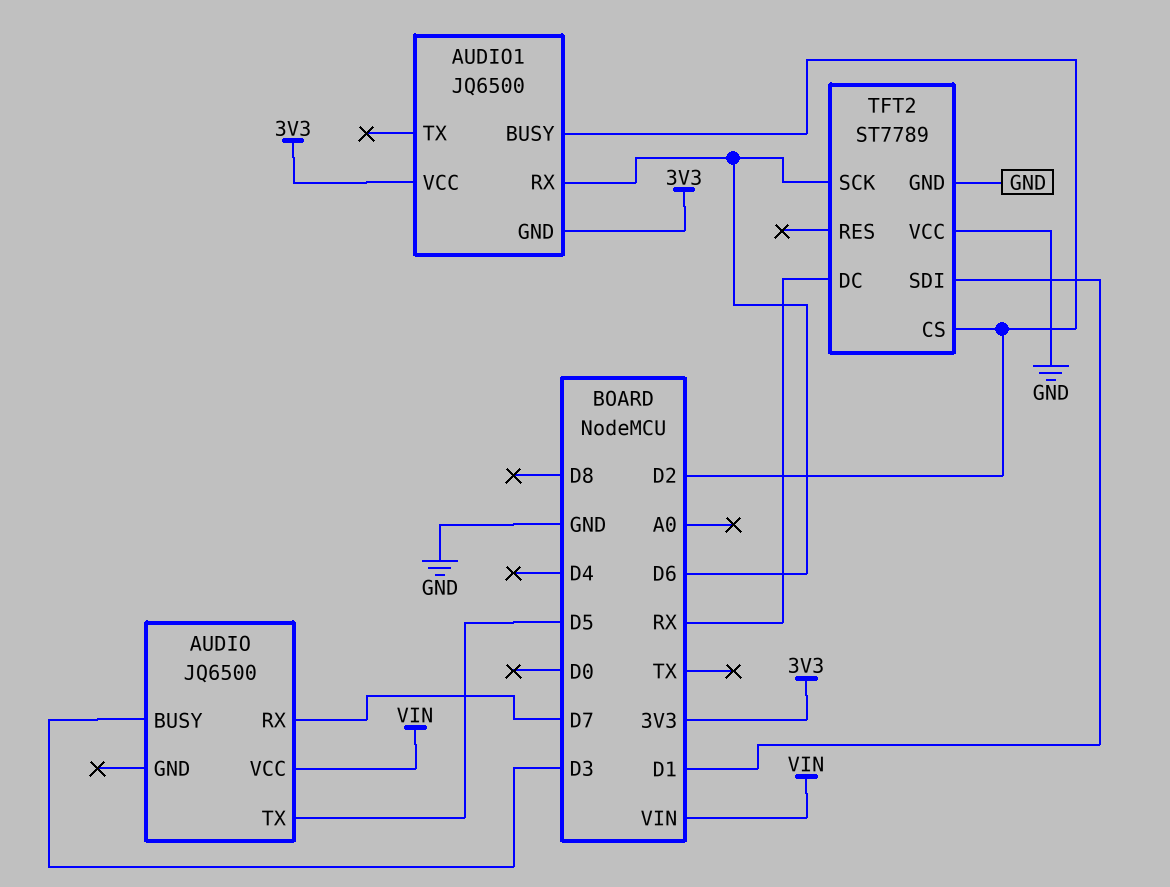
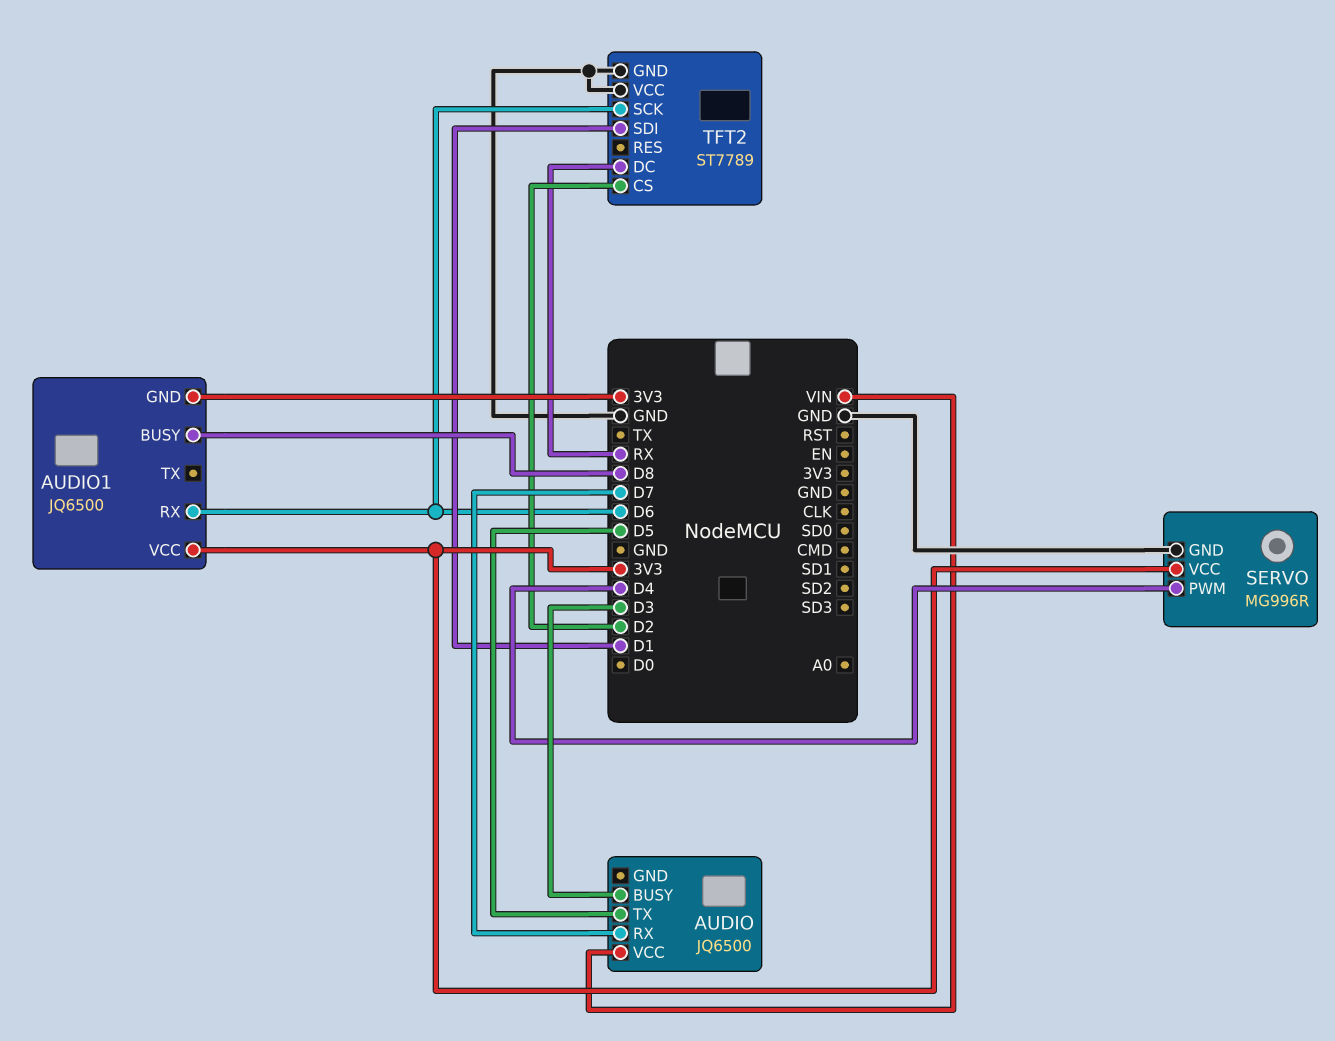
AUDIO1 pin BUSY: D2 -> D8
SERVO: none -> MG996R
SERVO pin GND: none -> GND
SERVO pin PWM: none -> D4
SERVO pin VCC: none -> 3V3

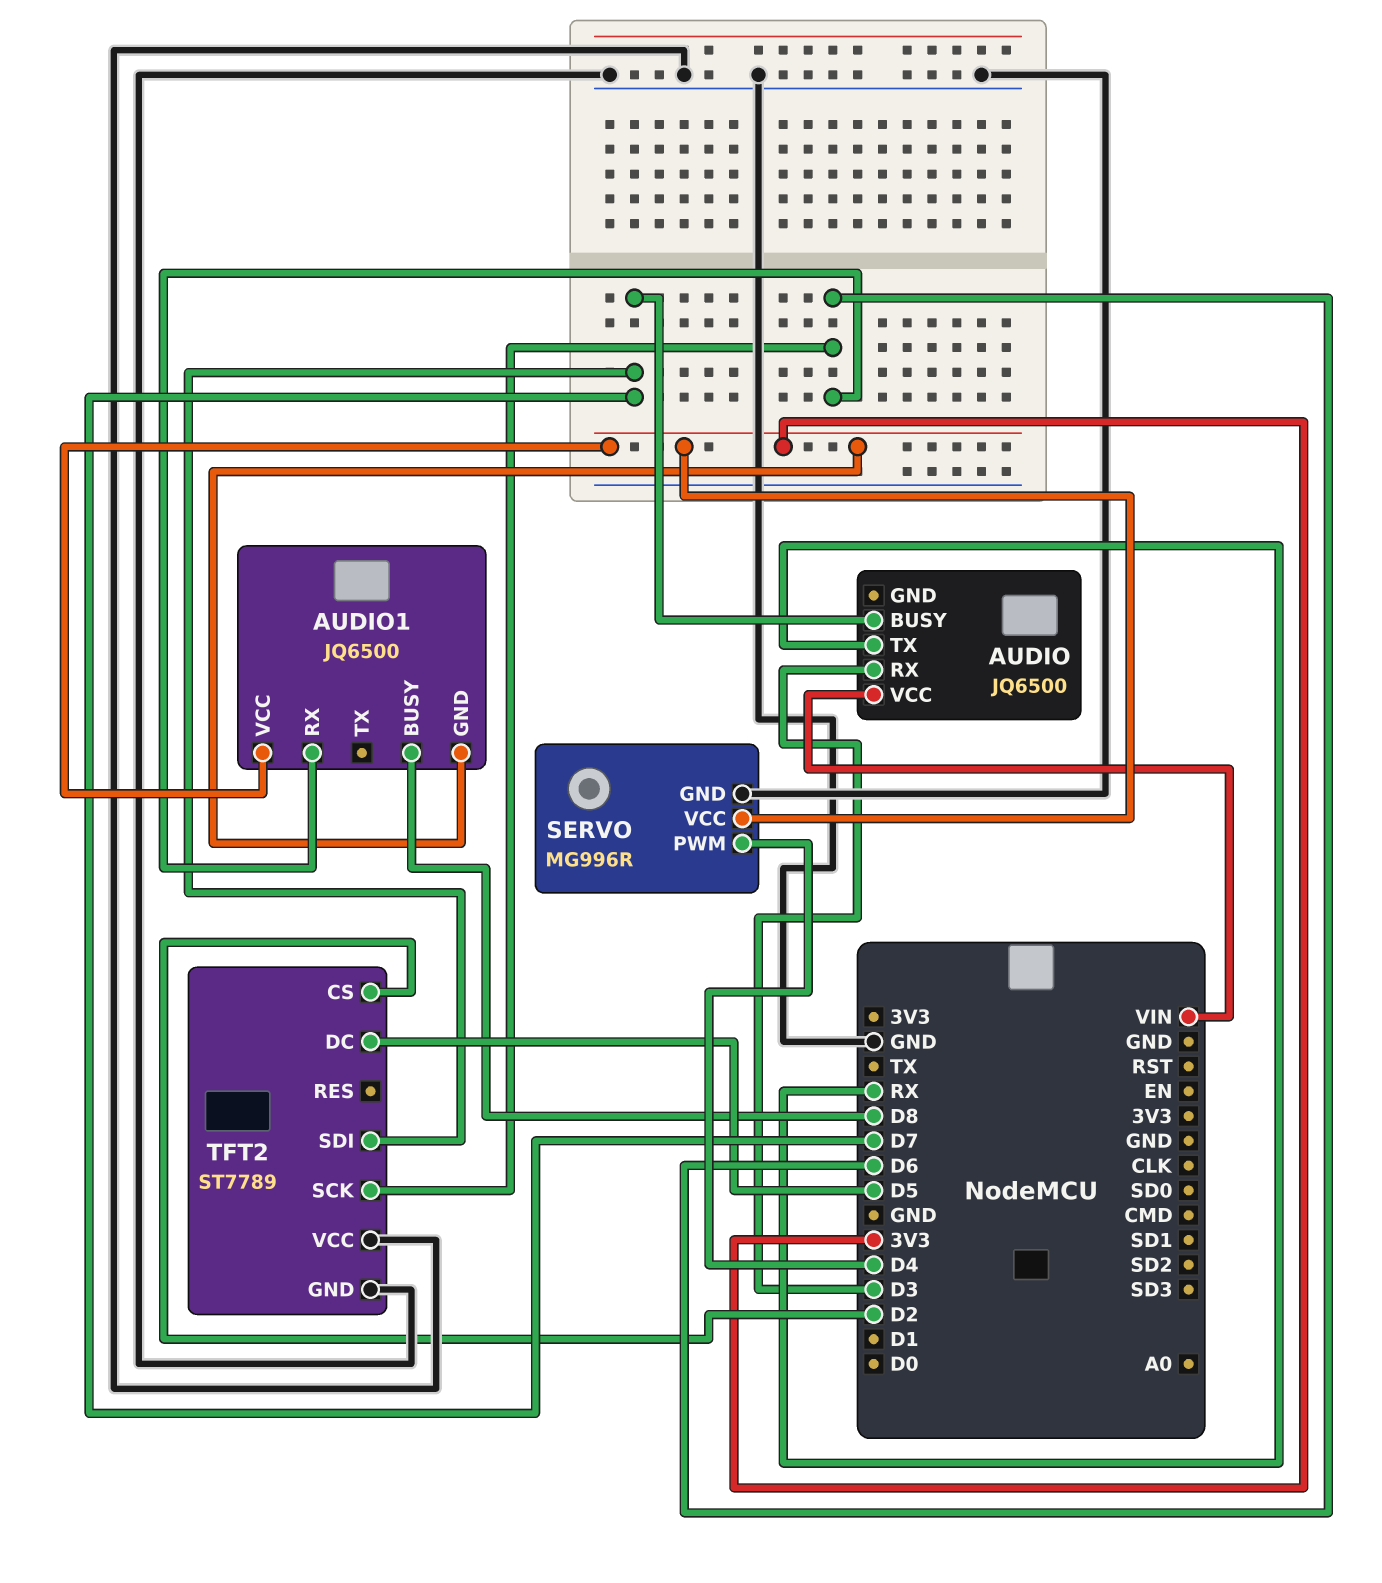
AUDIO pin BUSY: D3 -> D7
AUDIO pin RX: D7 -> D3
AUDIO pin TX: D5 -> RX
TFT2 pin DC: RX -> D5
TFT2 pin SDI: D1 -> D7

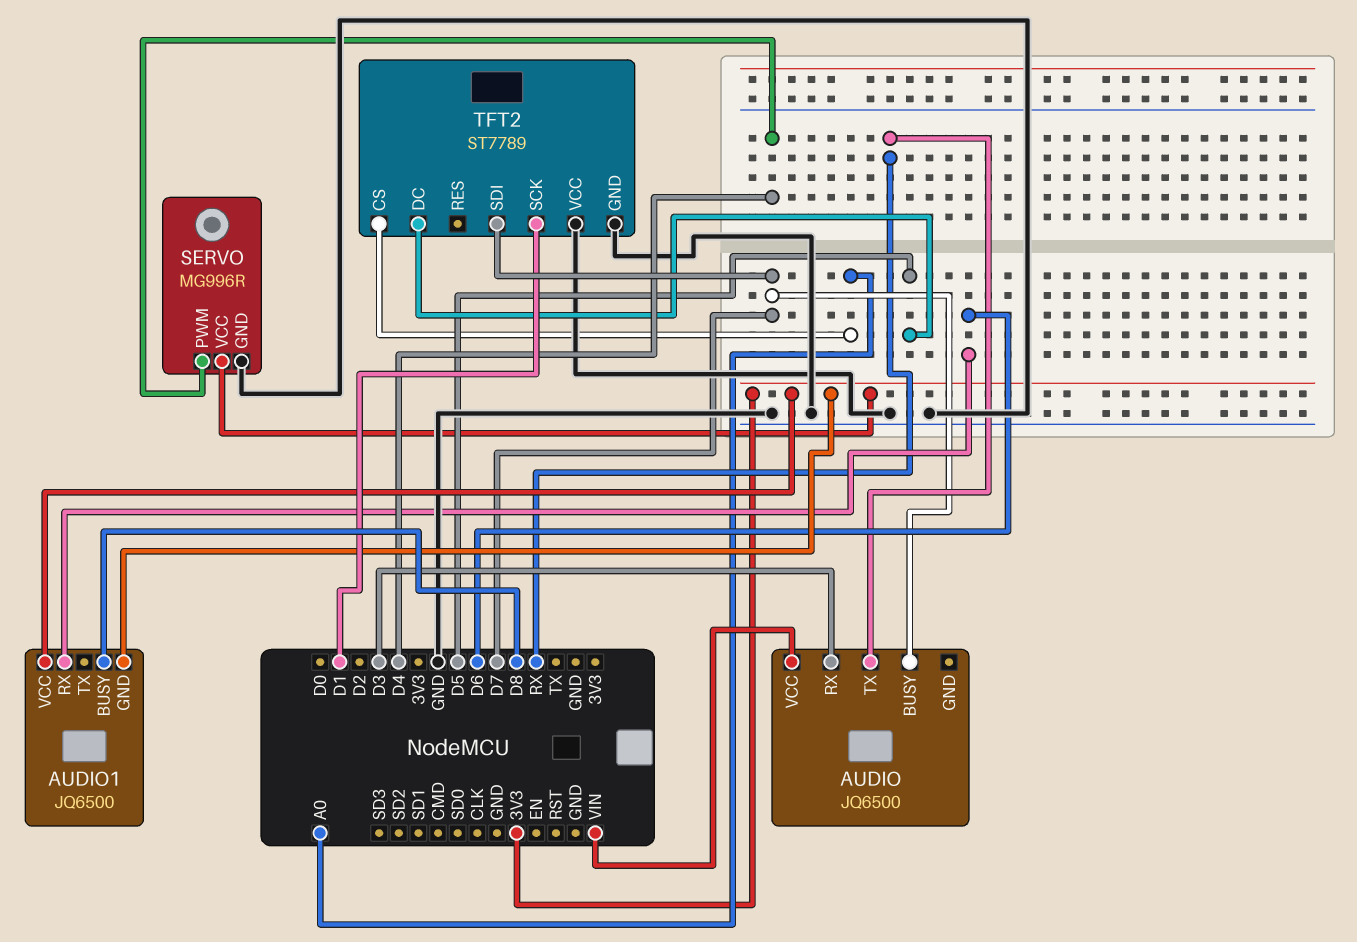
TFT2 pin CS: D2 -> A0
TFT2 pin SCK: D6 -> D1

